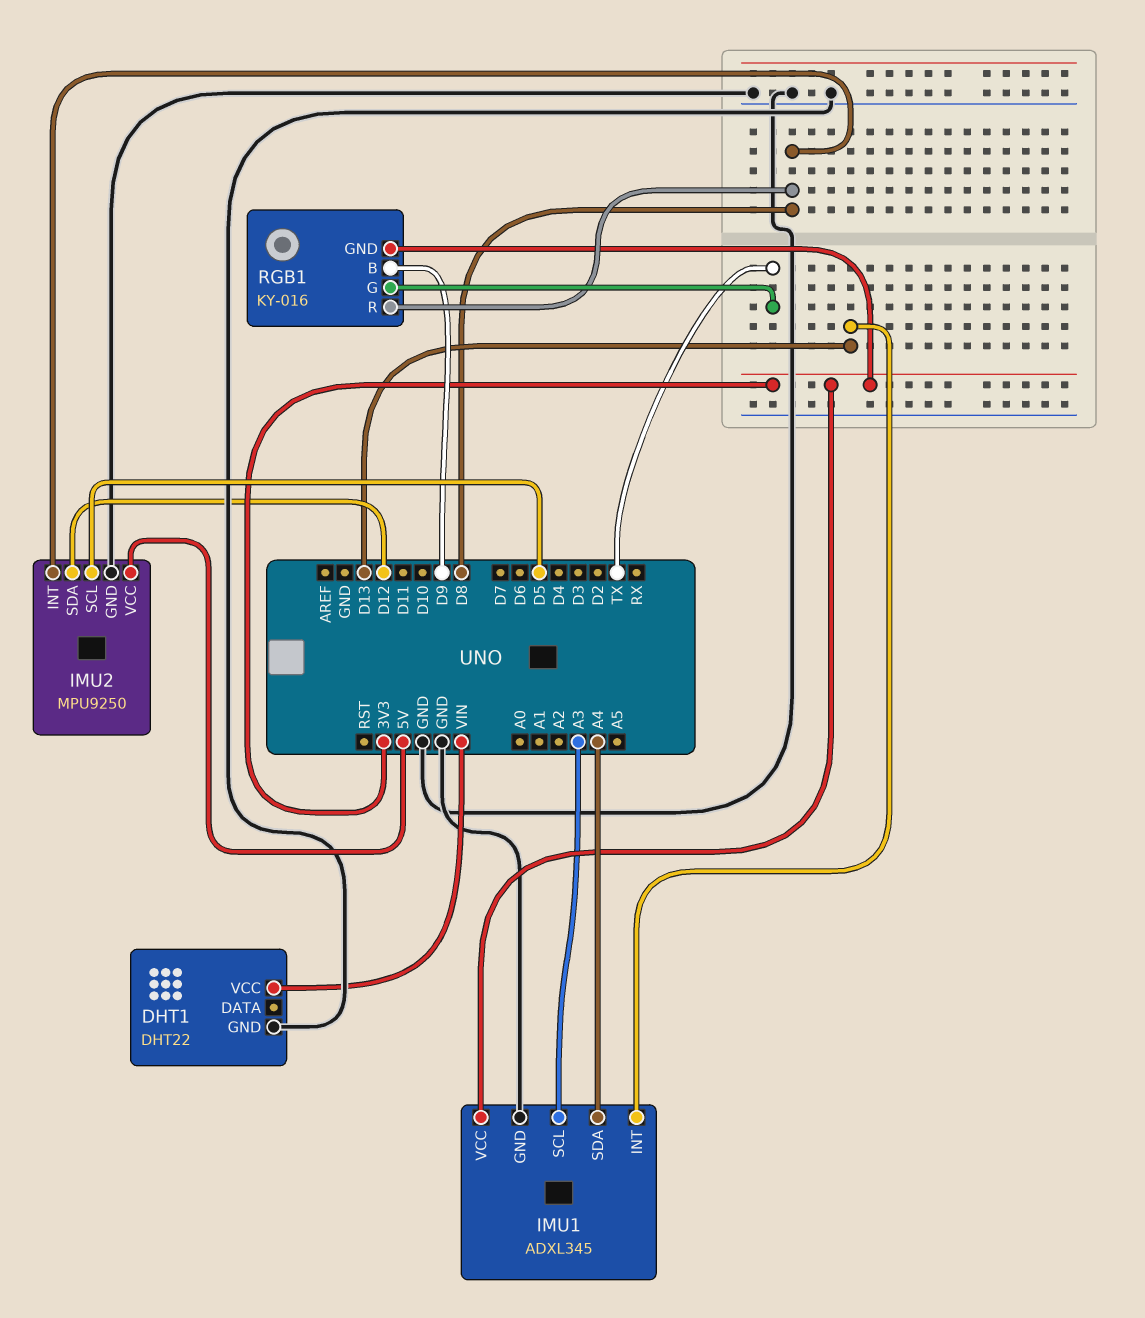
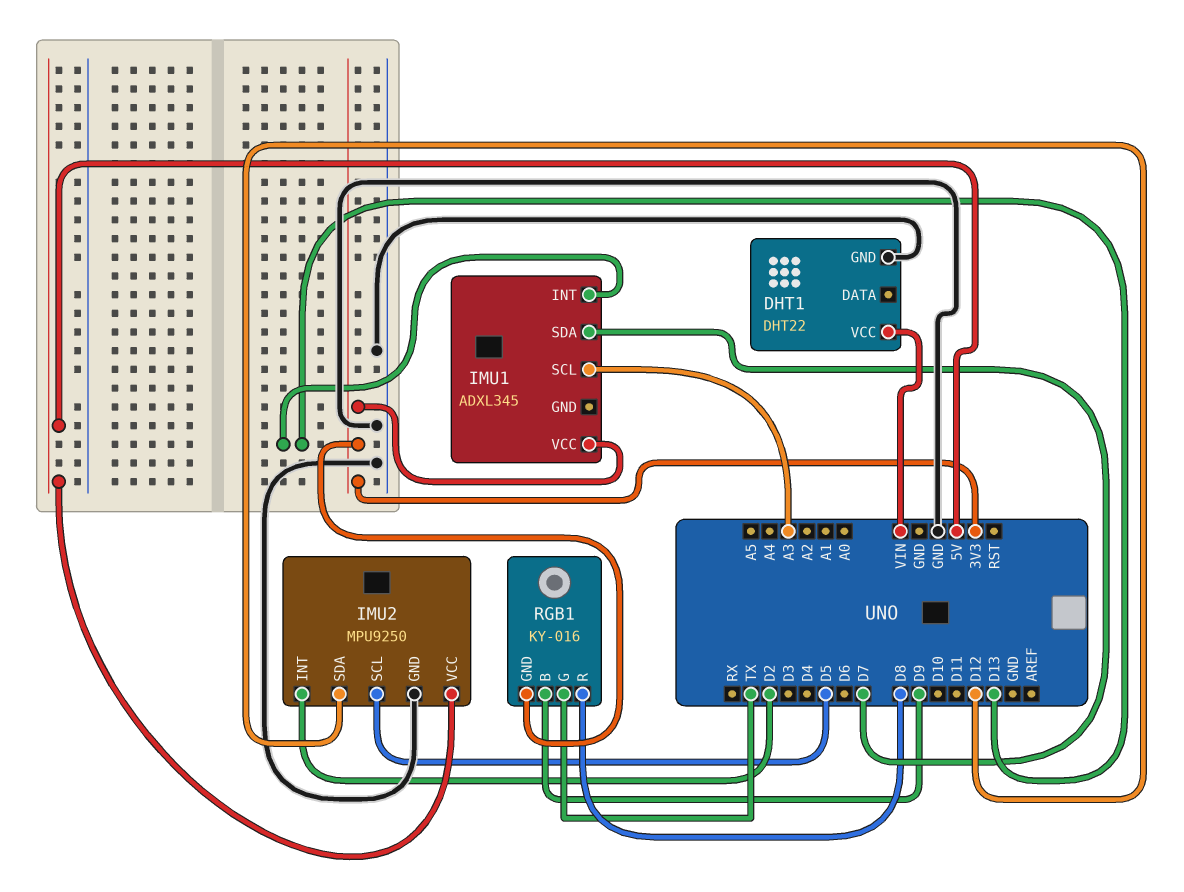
IMU1 pin GND: GND -> none
IMU1 pin SDA: A4 -> D7
IMU2 pin INT: D8 -> D2

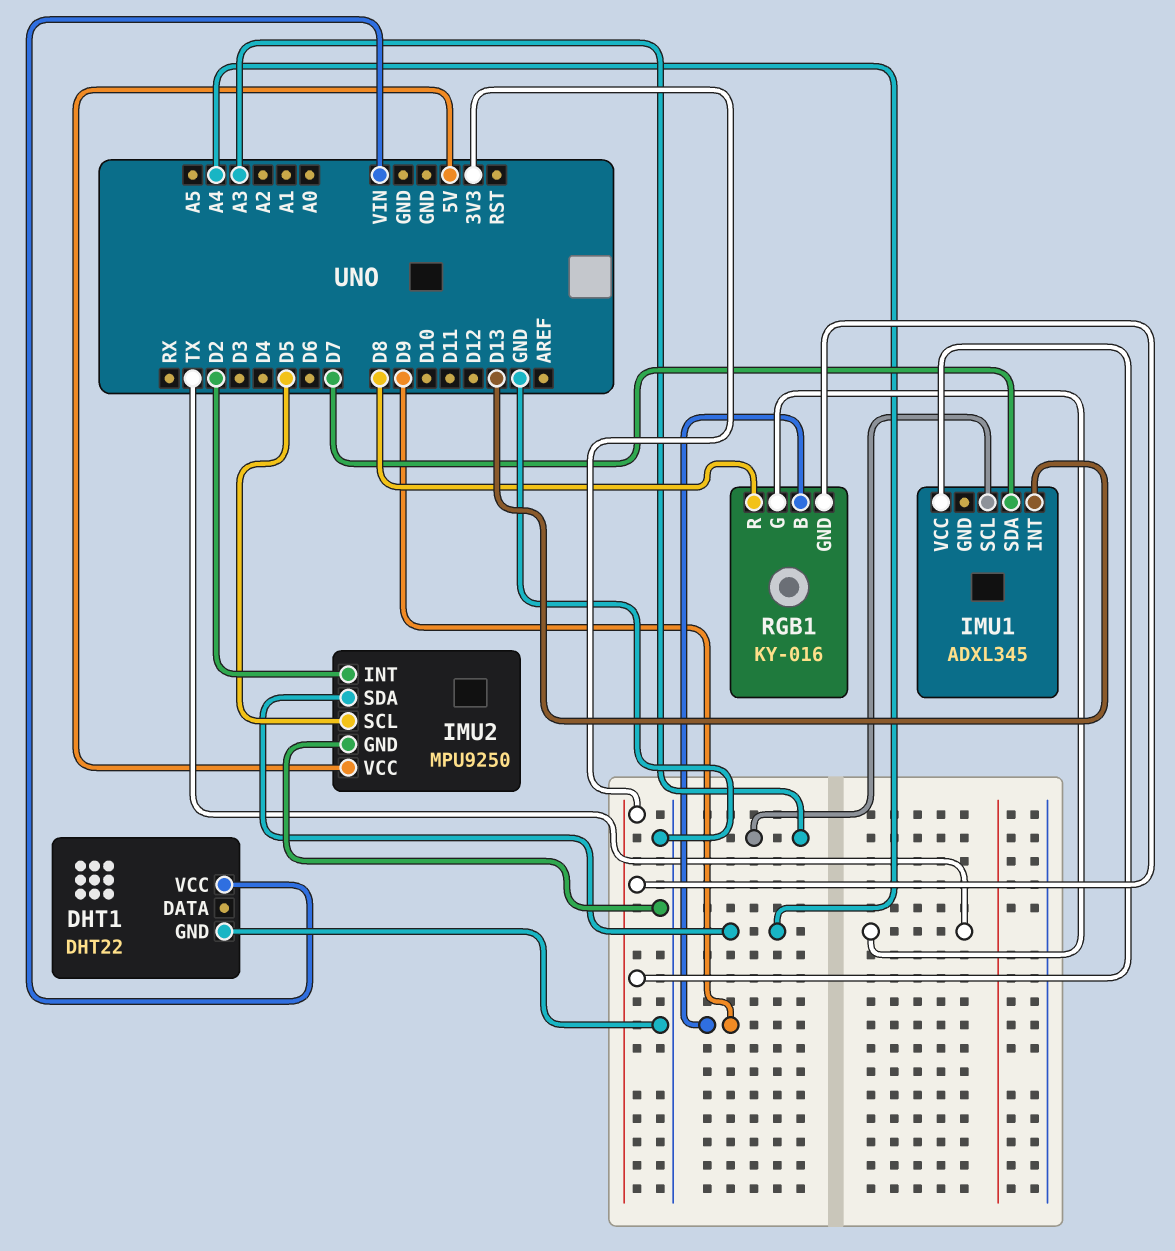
IMU2 pin SDA: D12 -> A4

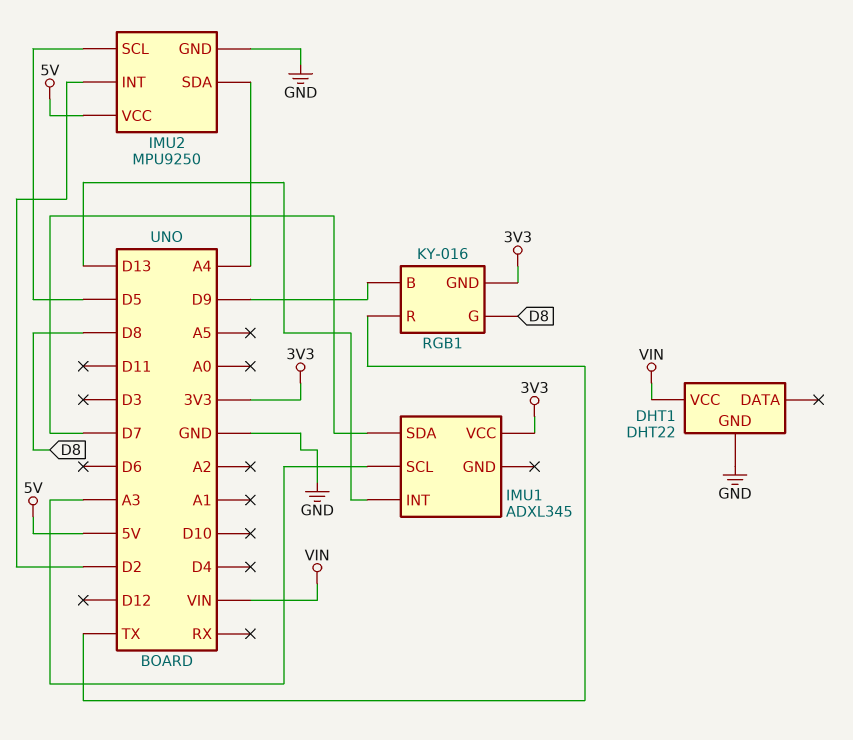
RGB1 pin G: TX -> D8
RGB1 pin R: D8 -> TX

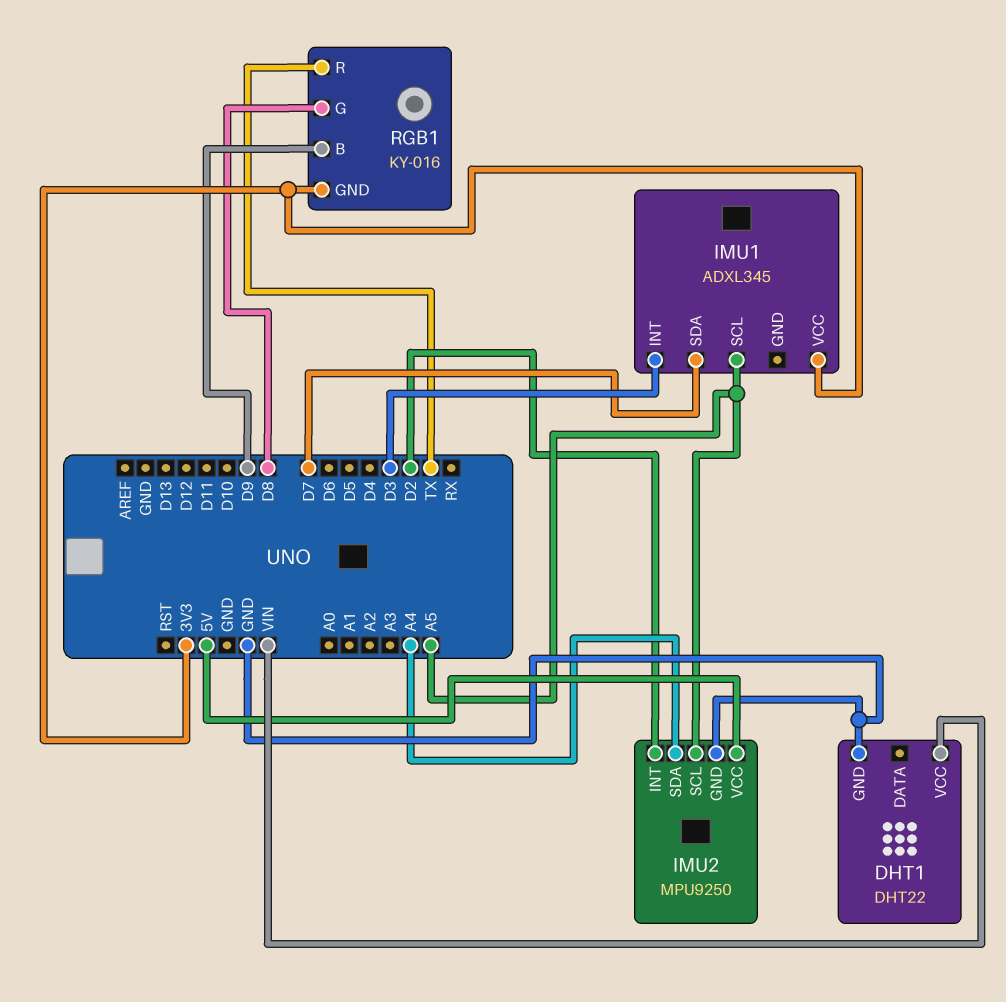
IMU1 pin INT: D13 -> D3
IMU1 pin SCL: A3 -> A5
IMU2 pin SCL: D5 -> A5

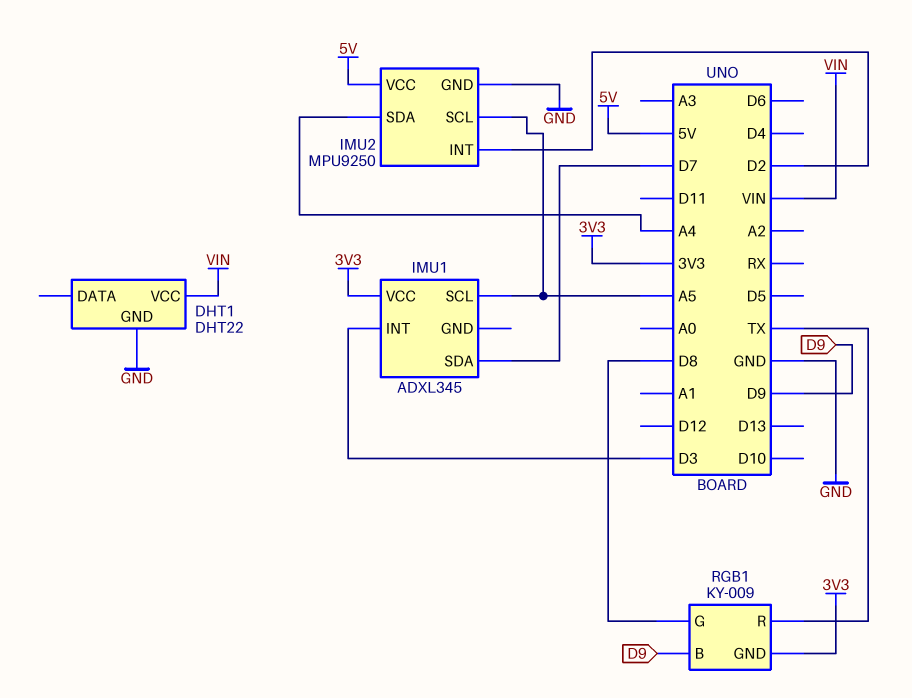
RGB1: KY-016 -> KY-009

